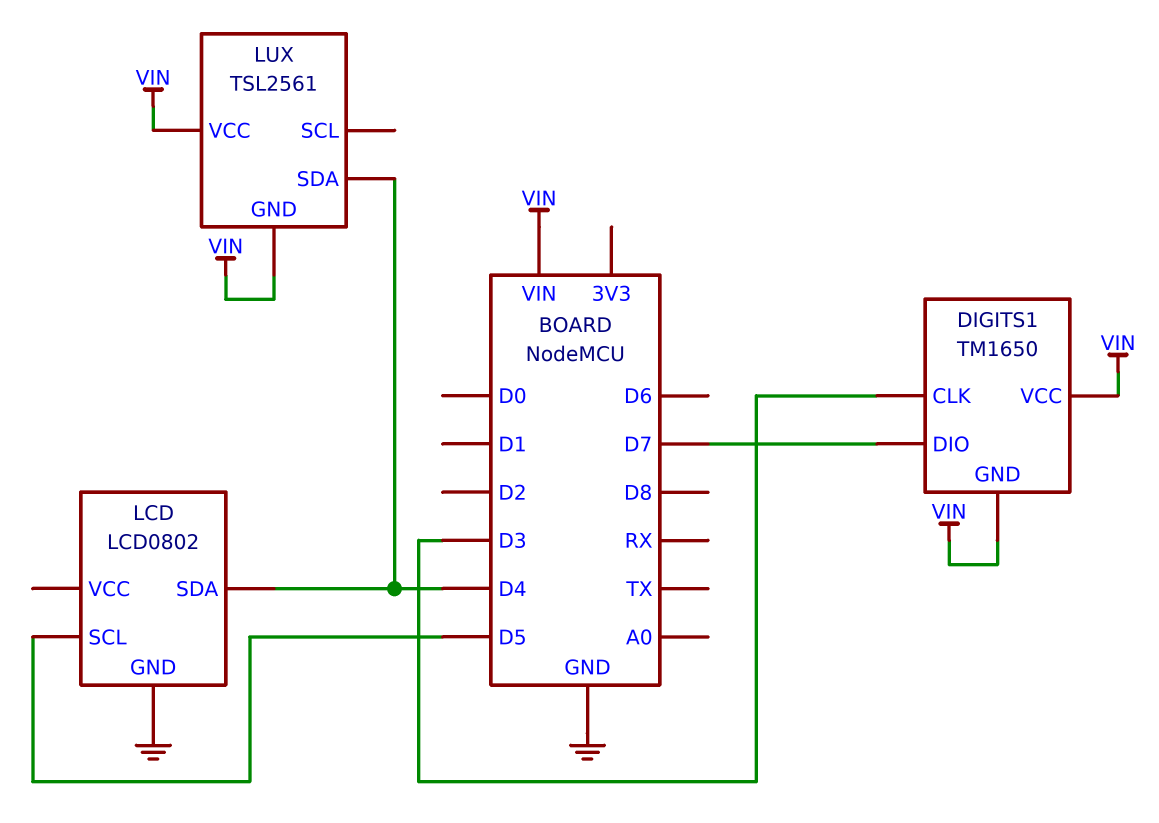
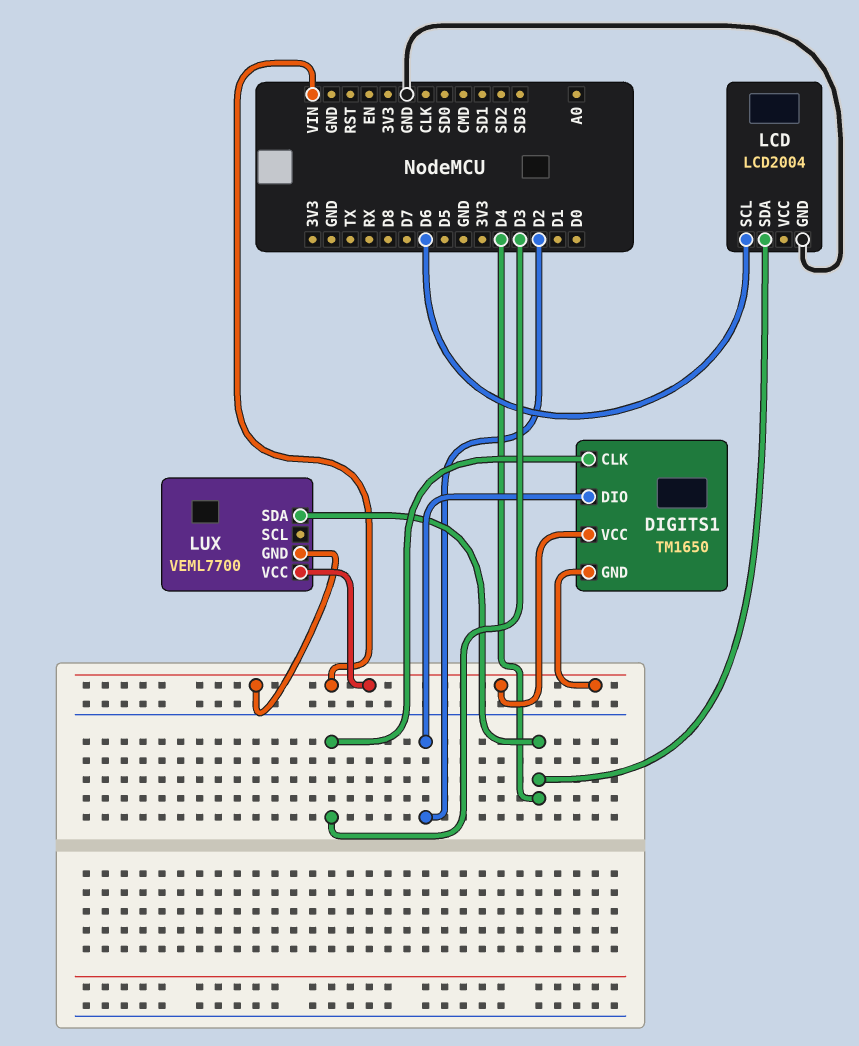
DIGITS1 pin DIO: D7 -> D2
LCD: LCD0802 -> LCD2004
LCD pin SCL: D5 -> D6
LUX: TSL2561 -> VEML7700

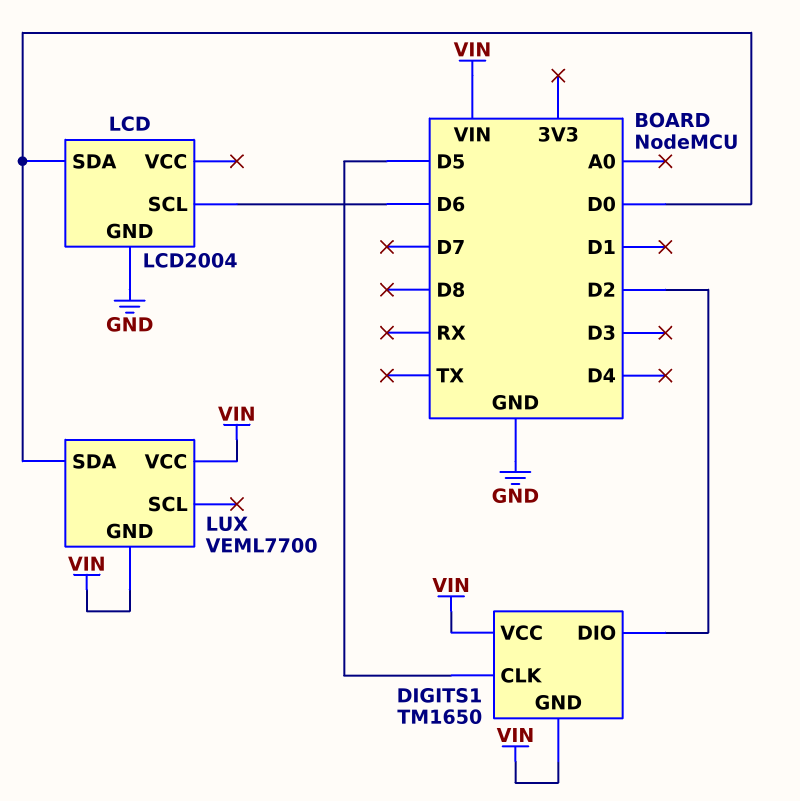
DIGITS1 pin CLK: D3 -> D5
LCD pin SDA: D4 -> D0
LUX pin SDA: D4 -> D0

